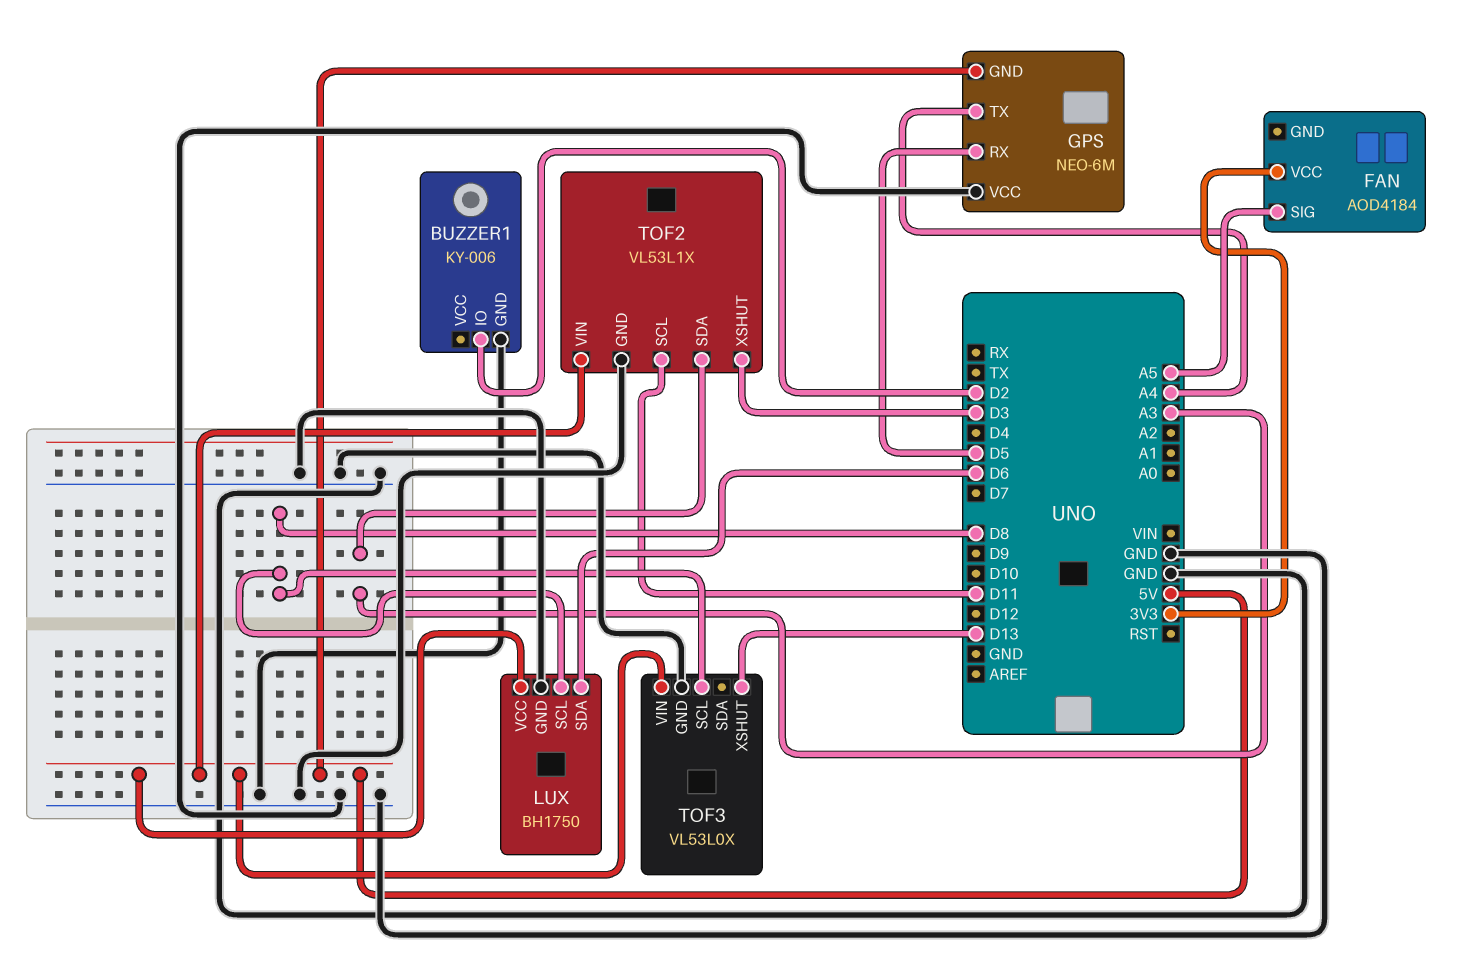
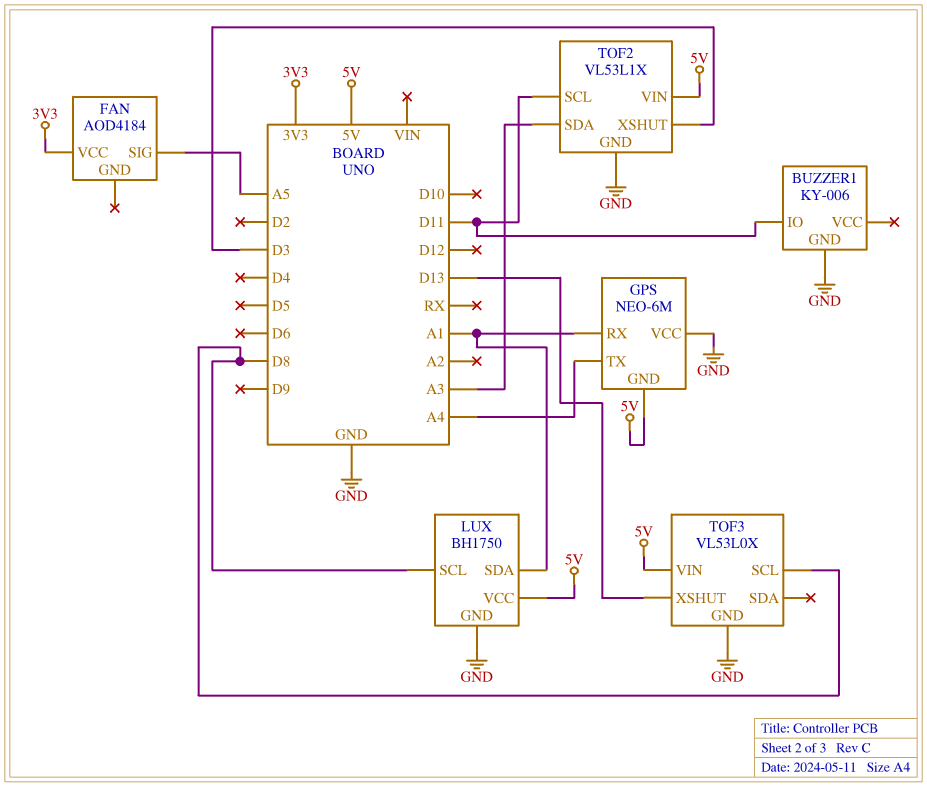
BUZZER1 pin IO: D2 -> D11
GPS pin RX: D5 -> A1
LUX pin SDA: D6 -> A1

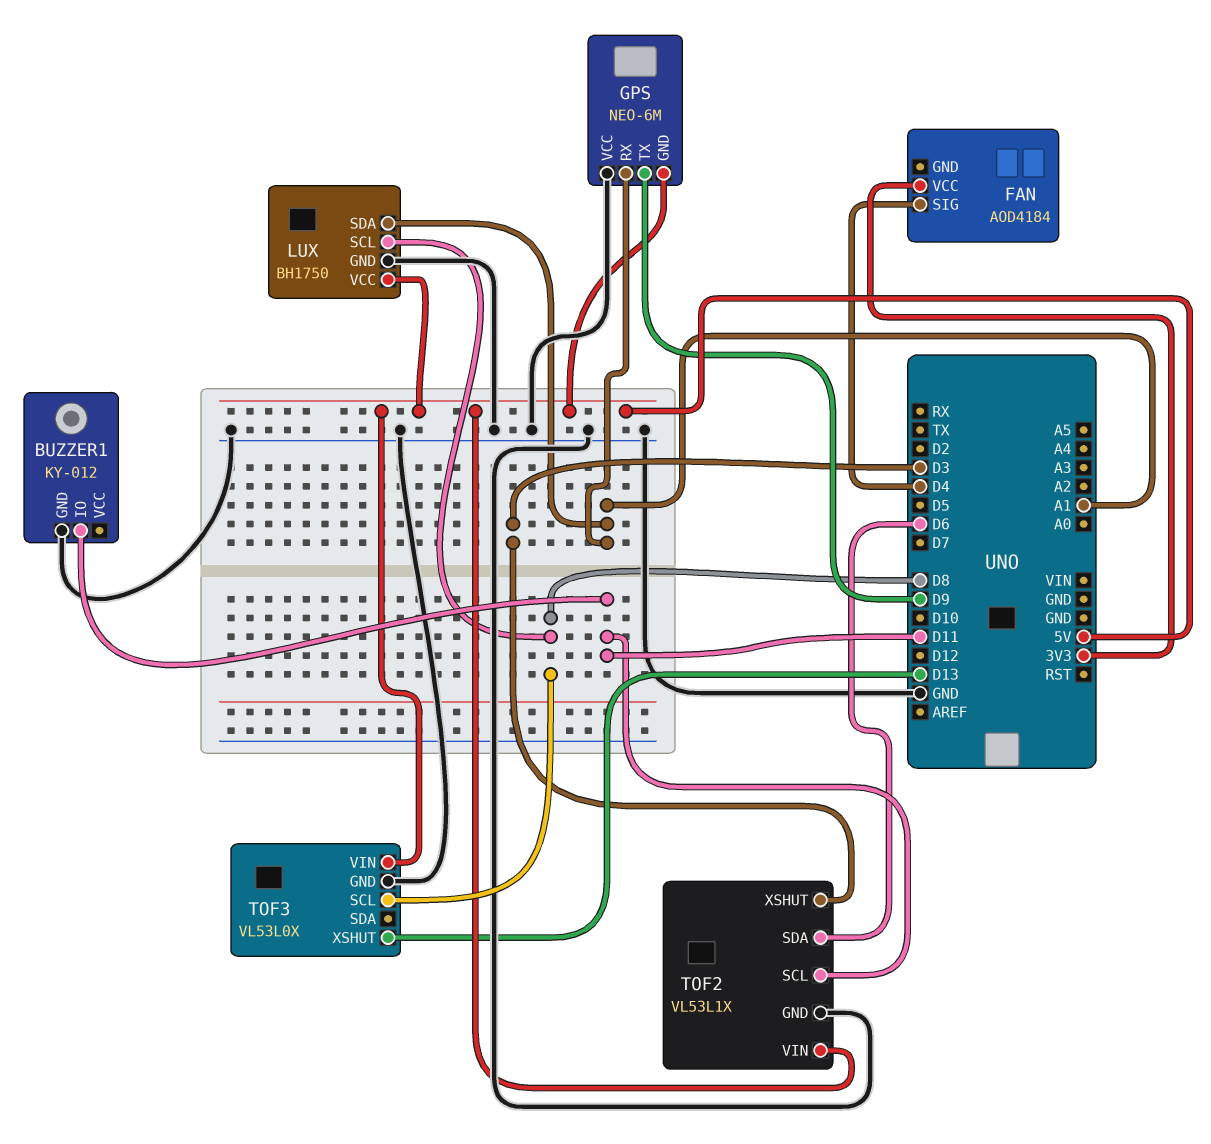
BUZZER1: KY-006 -> KY-012
FAN pin SIG: A5 -> D4
GPS pin TX: A4 -> D9
TOF2 pin SDA: A3 -> D6

